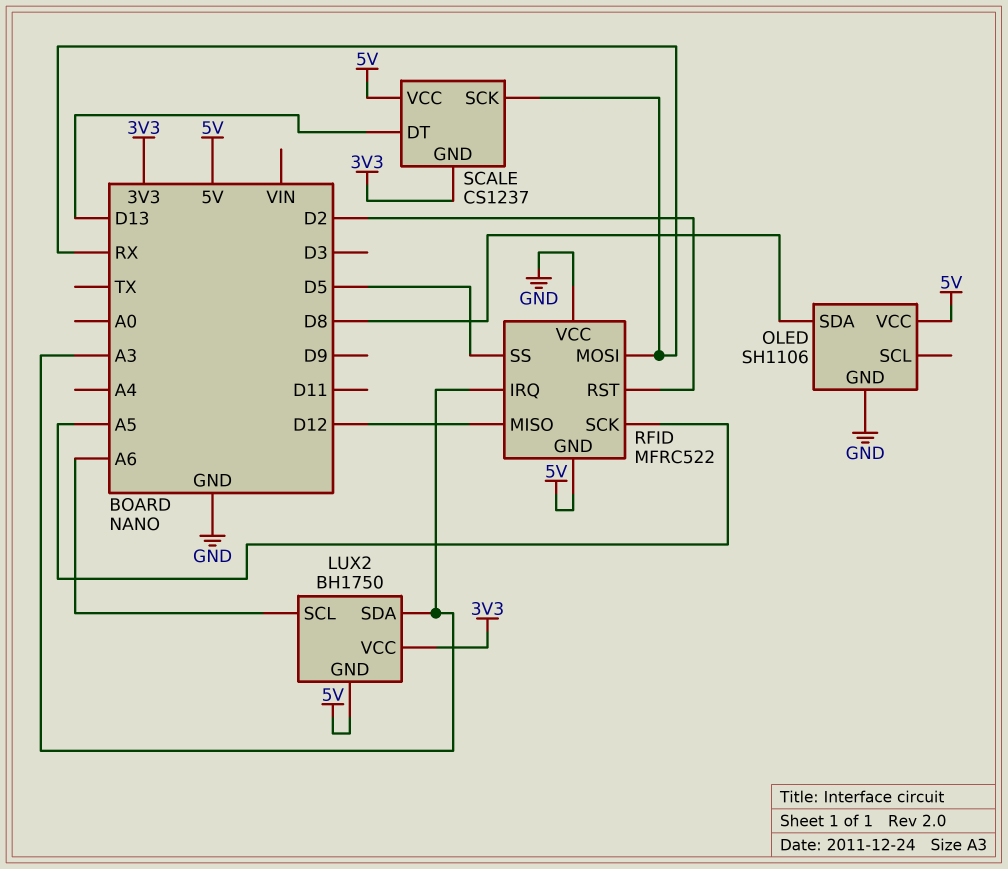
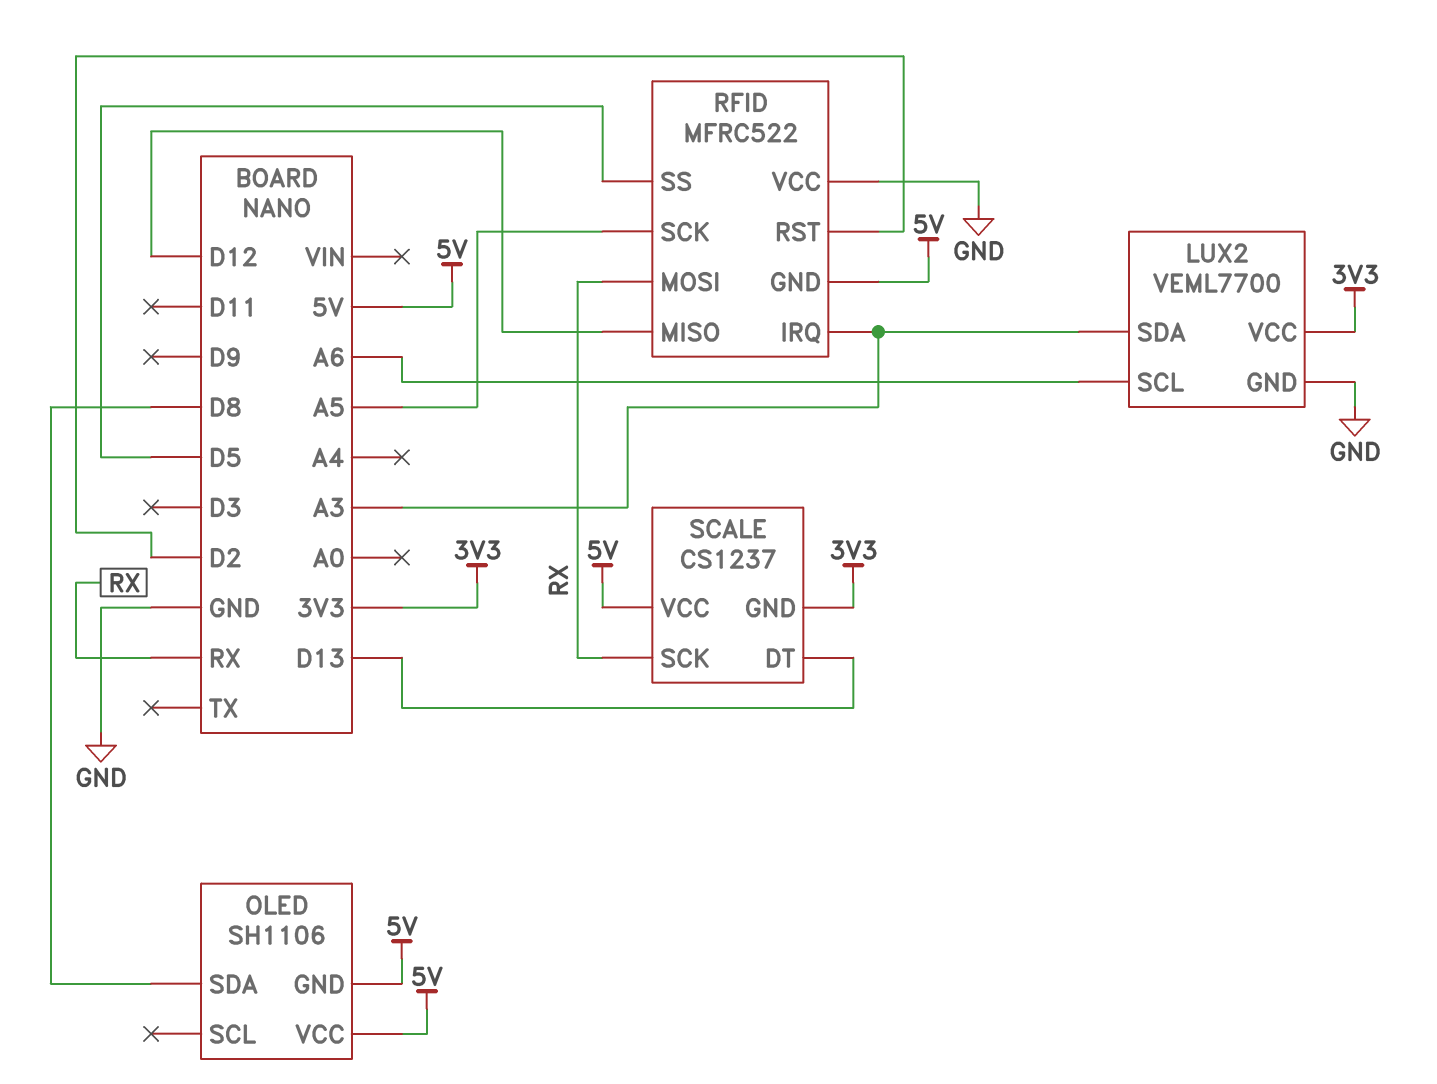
LUX2: BH1750 -> VEML7700
LUX2 pin GND: 5V -> GND
OLED pin GND: GND -> 5V

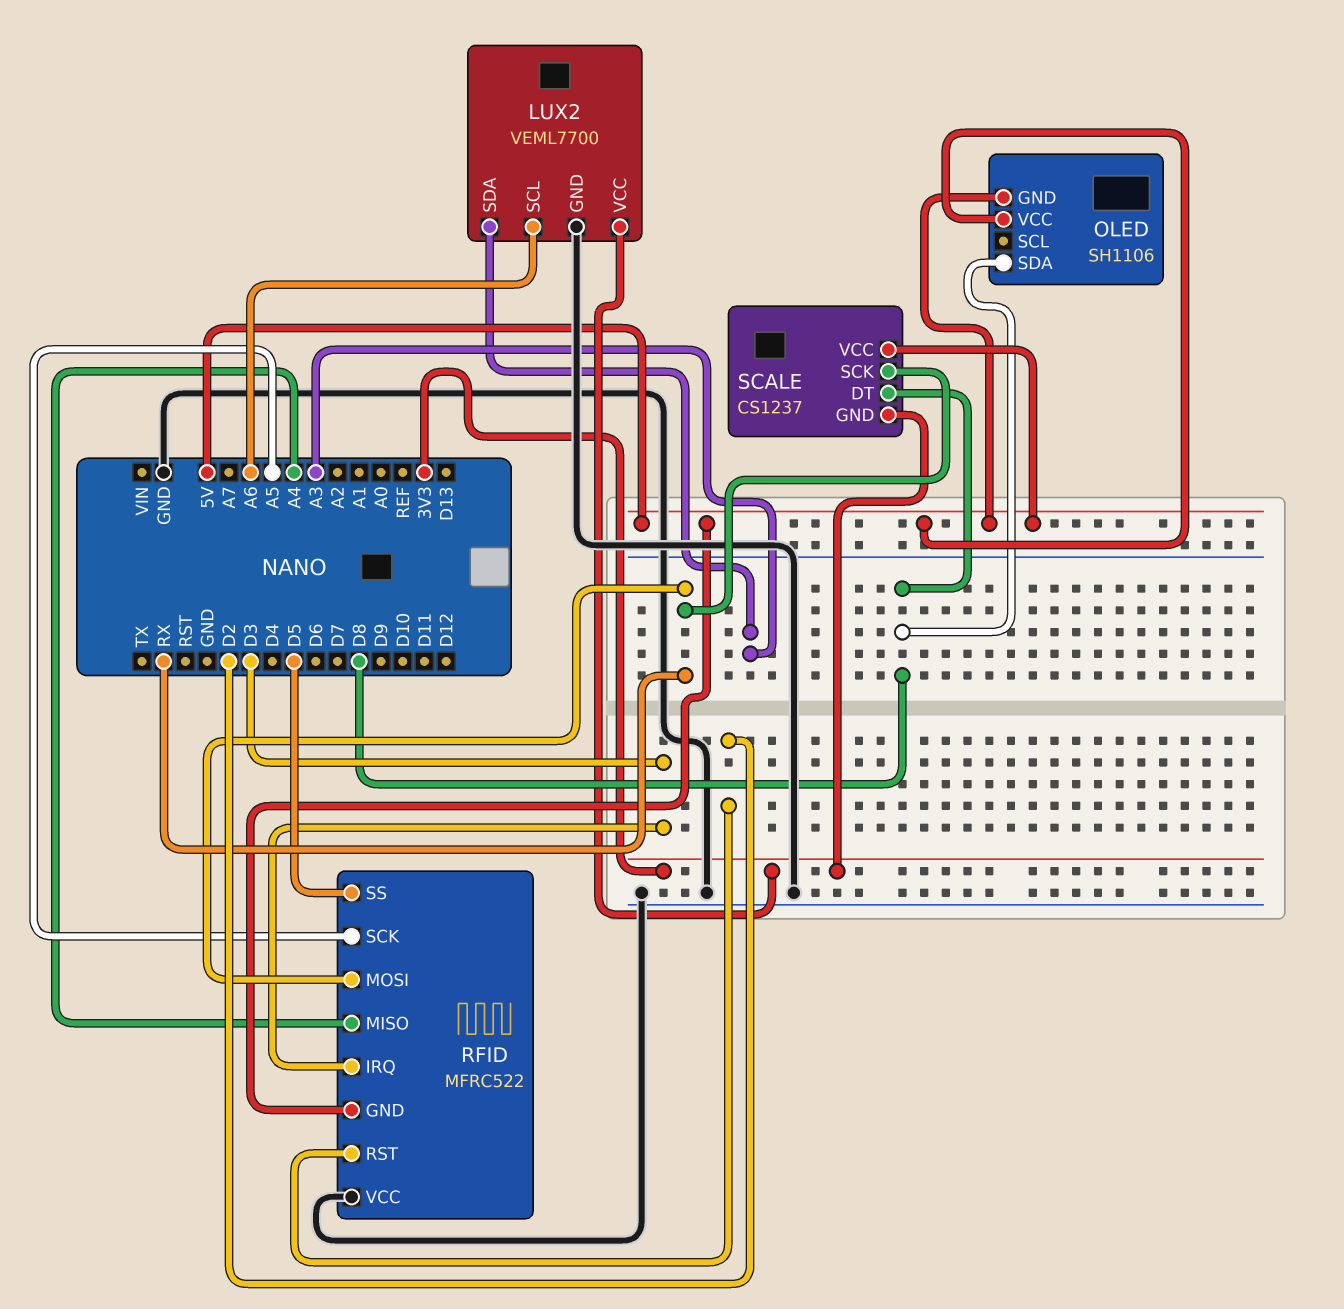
RFID pin IRQ: A3 -> D3
RFID pin MISO: D12 -> A4
SCALE pin DT: D13 -> D8

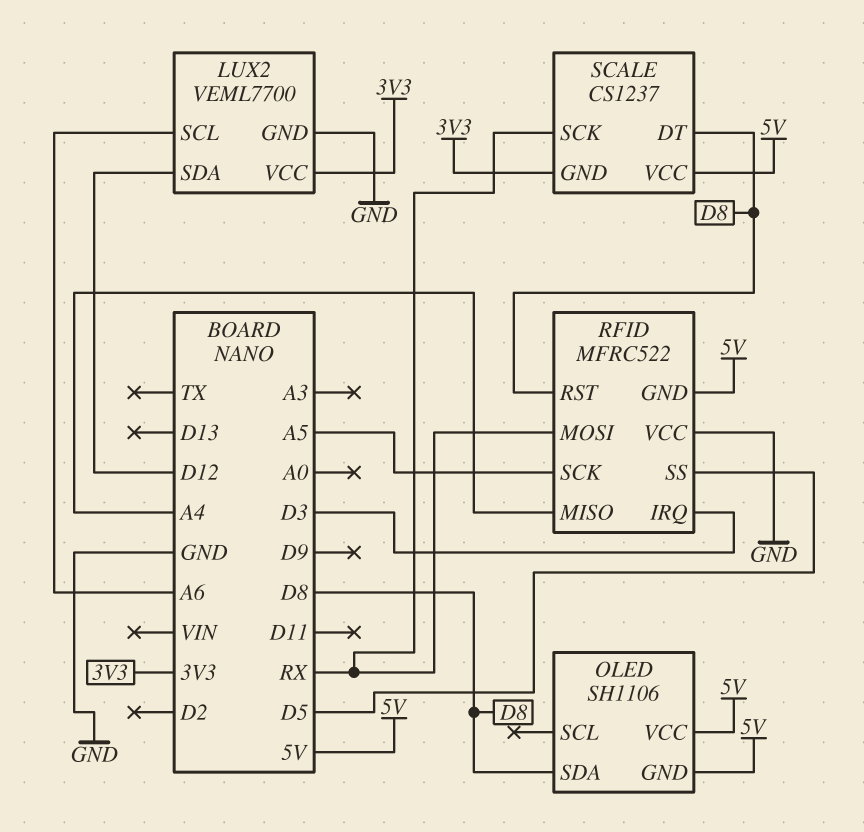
LUX2 pin SDA: A3 -> D12
RFID pin RST: D2 -> D8

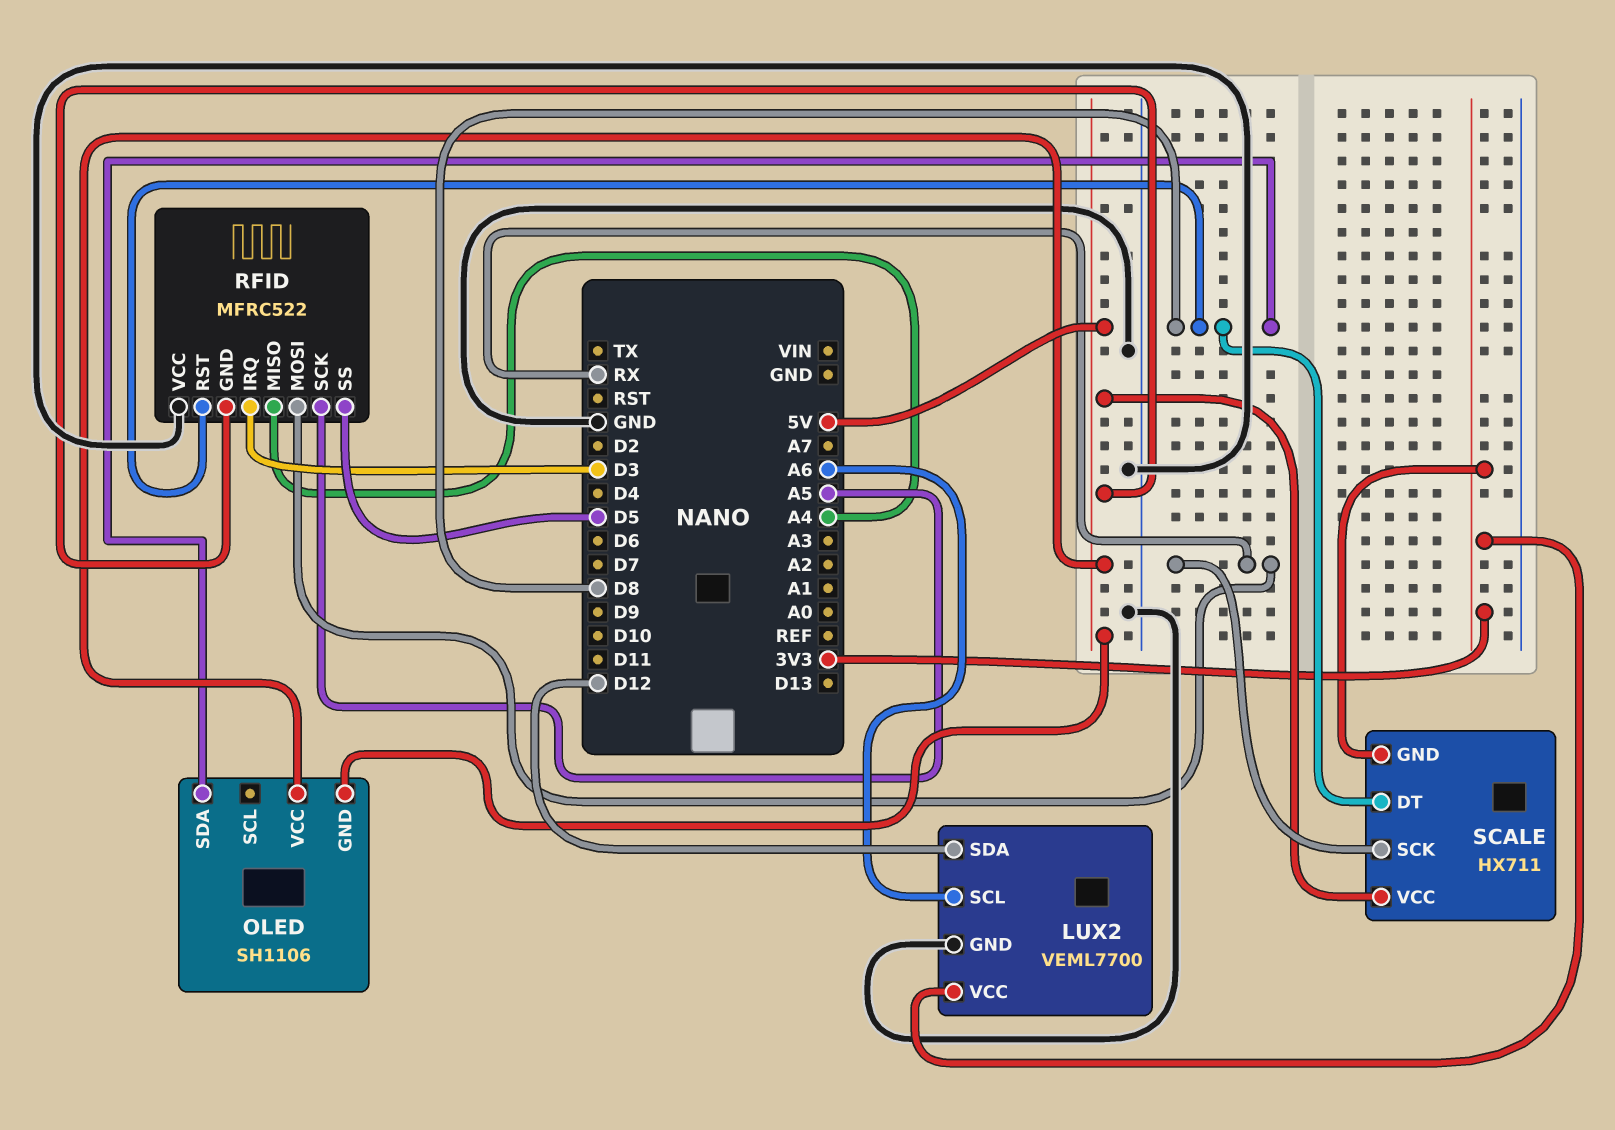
SCALE: CS1237 -> HX711

